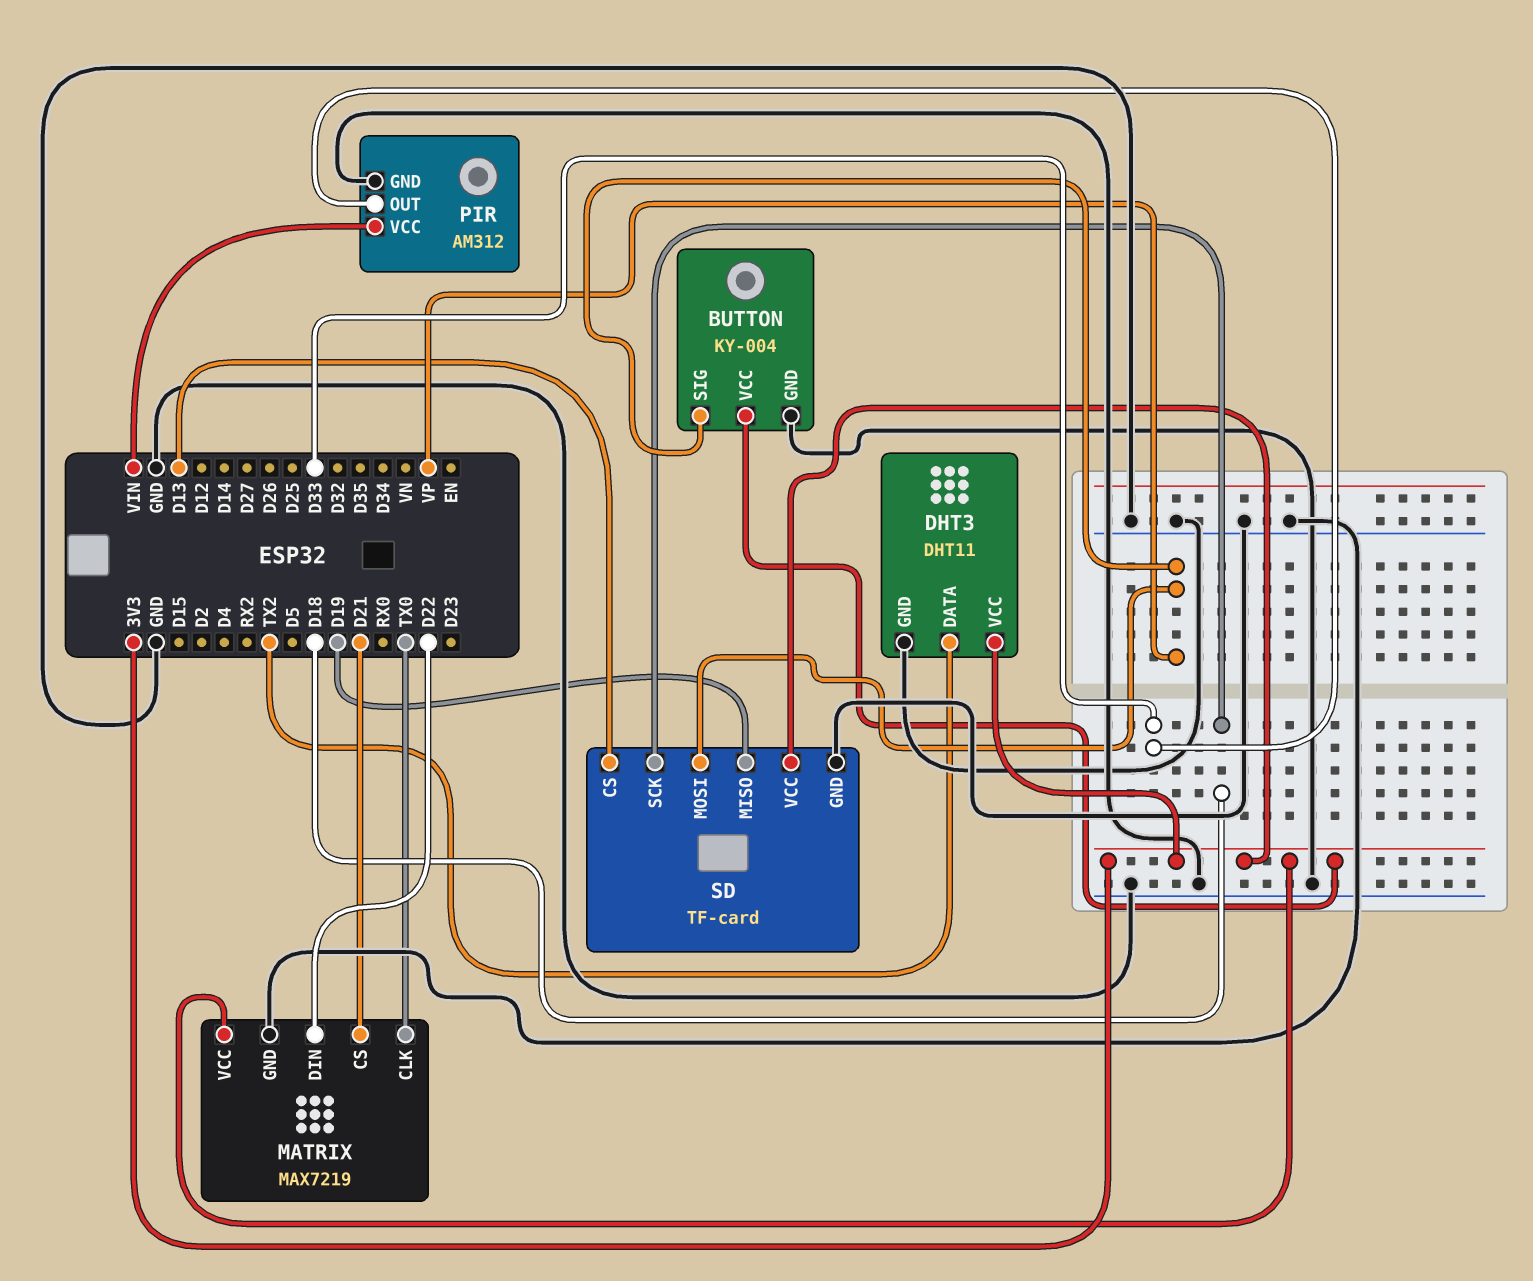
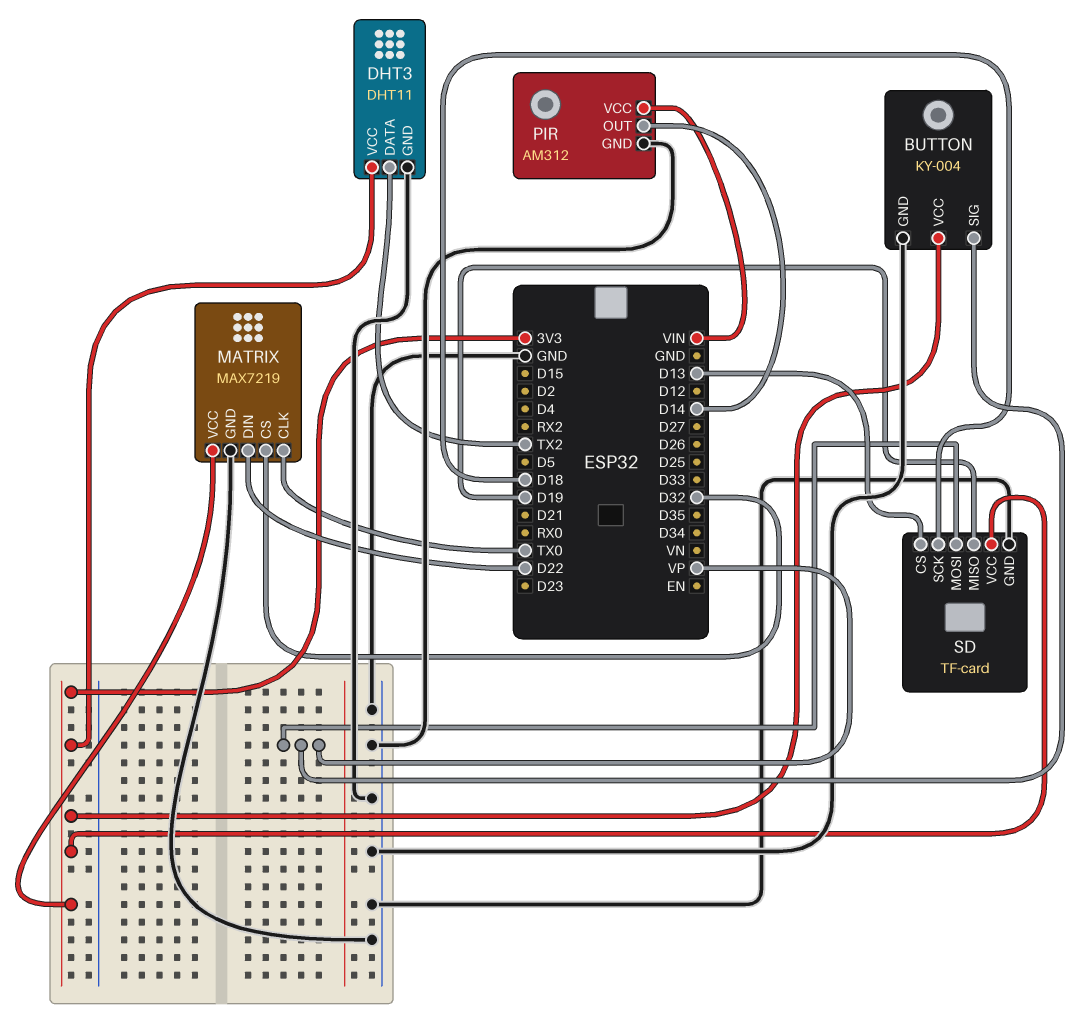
MATRIX pin CS: D21 -> D32
PIR pin OUT: D33 -> D14

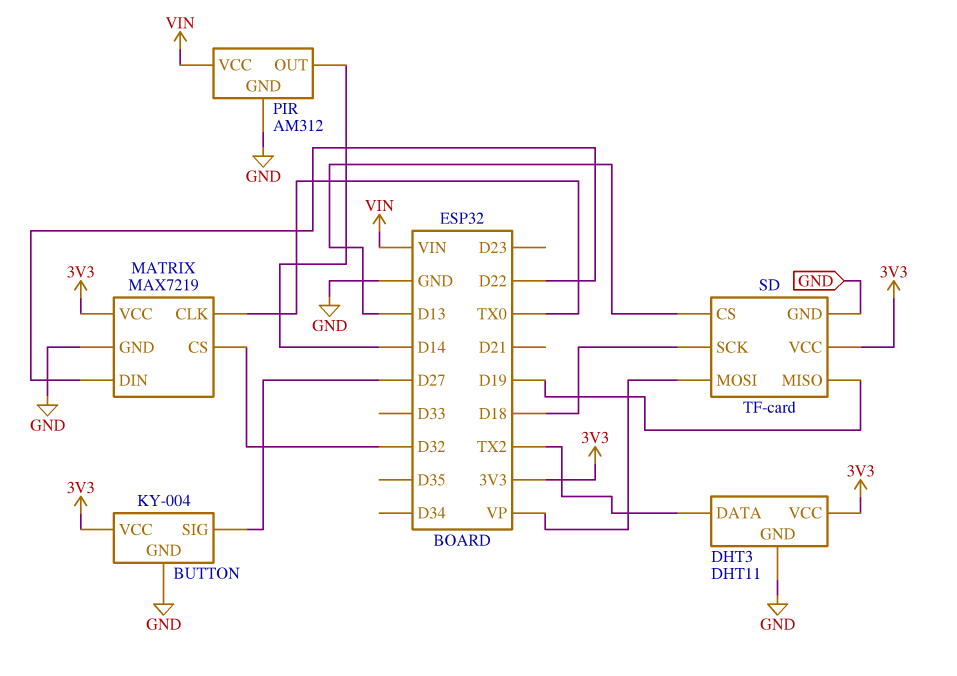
BUTTON pin SIG: VP -> D27

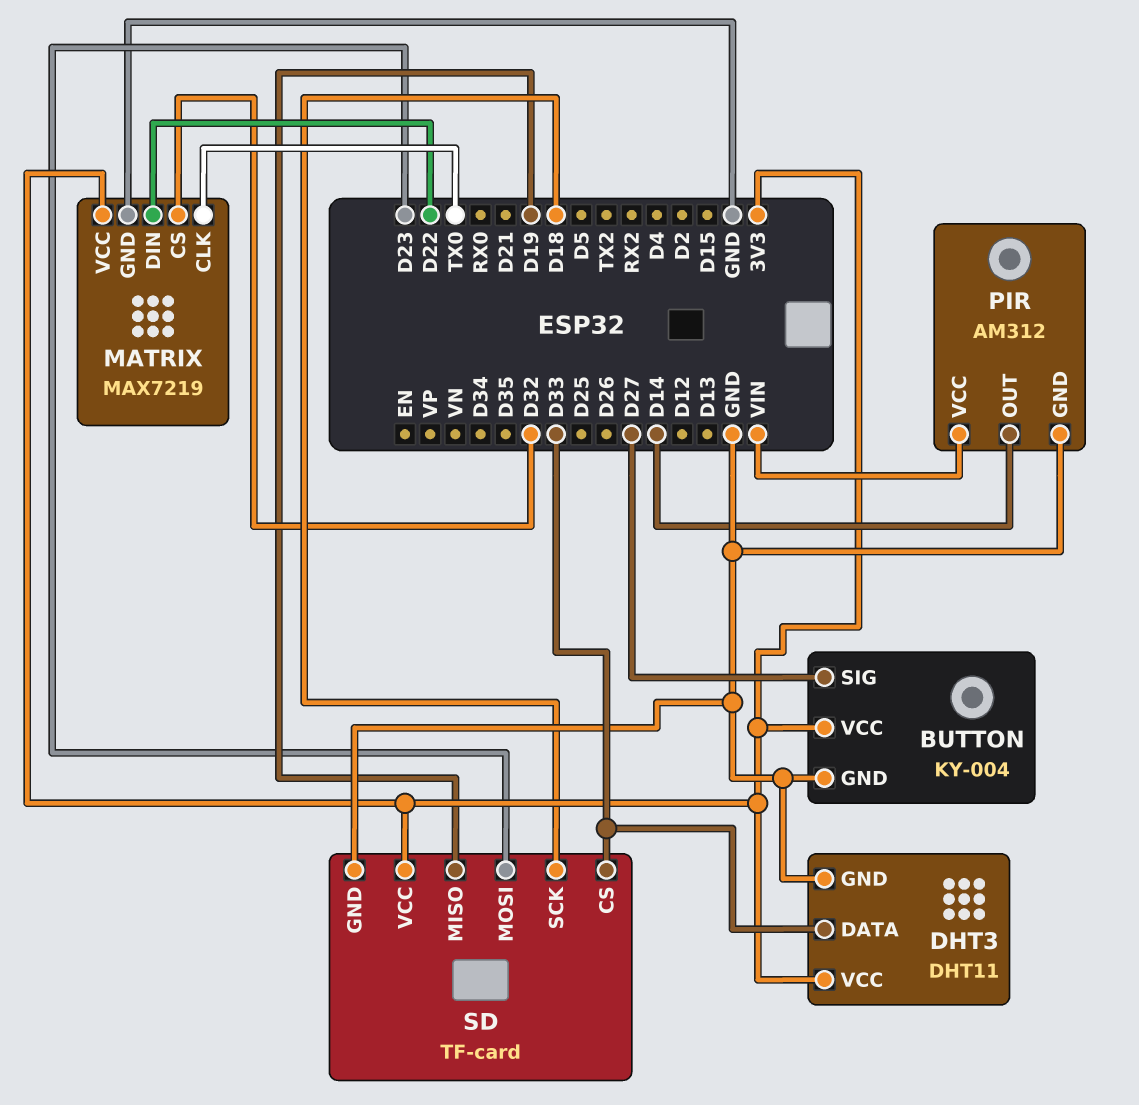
DHT3 pin DATA: TX2 -> D33
SD pin CS: D13 -> D33
SD pin MOSI: VP -> D23

